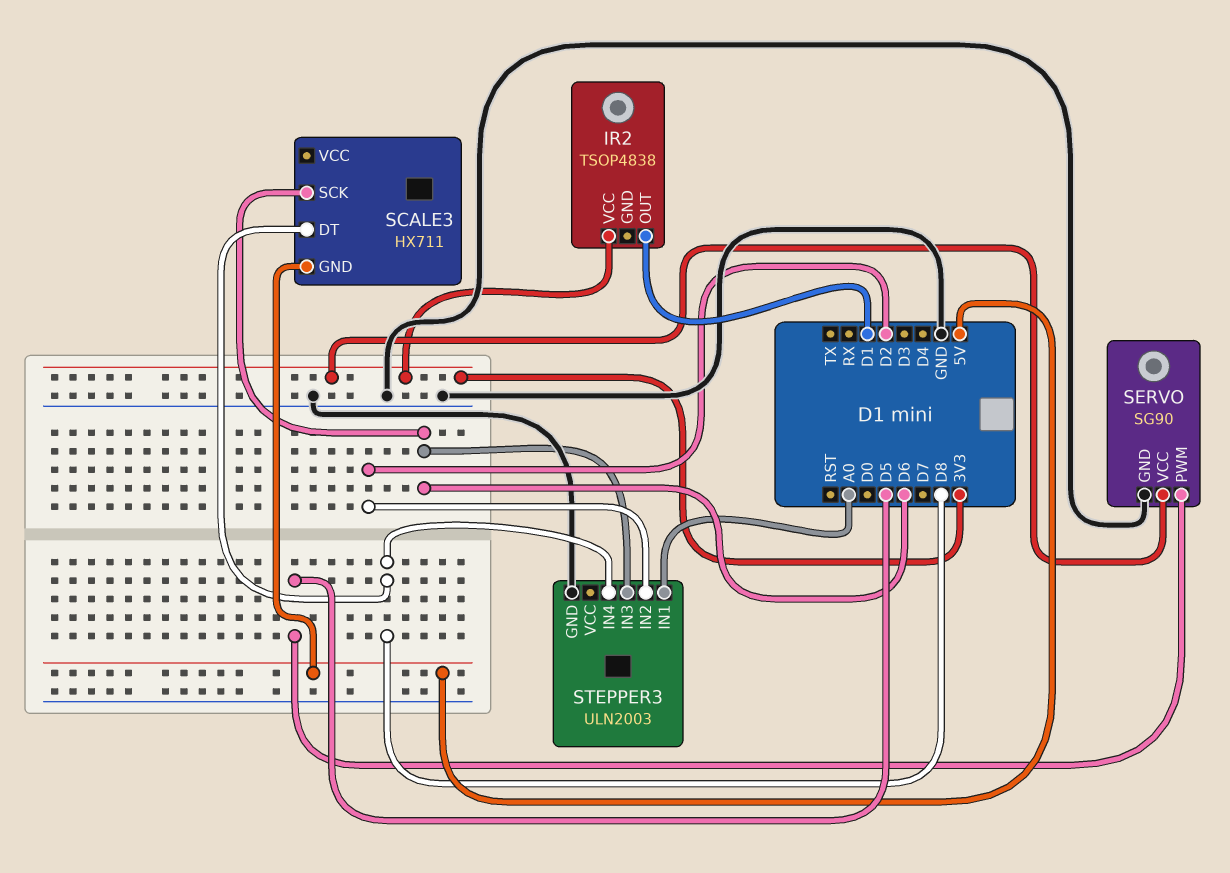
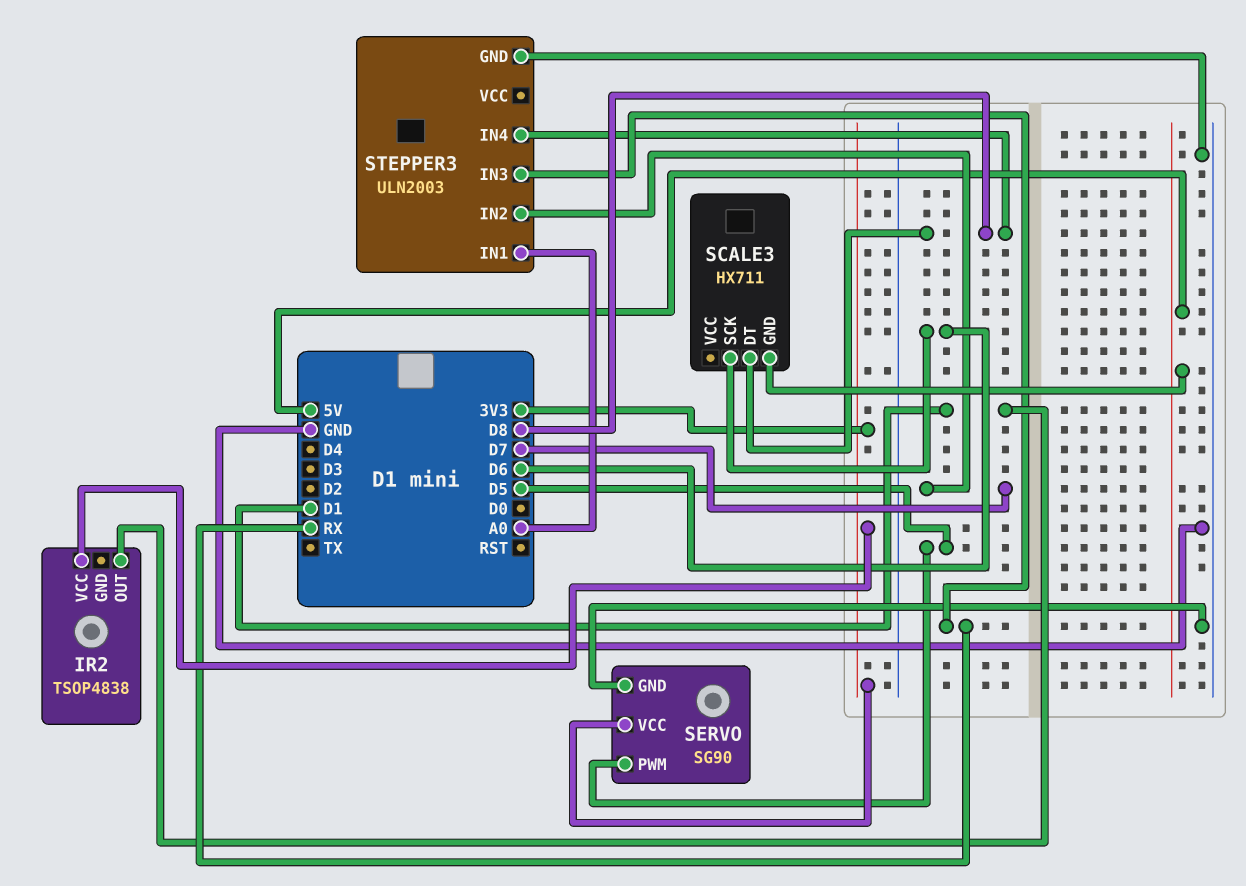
STEPPER3 pin IN2: D2 -> D7
STEPPER3 pin IN3: D6 -> RX

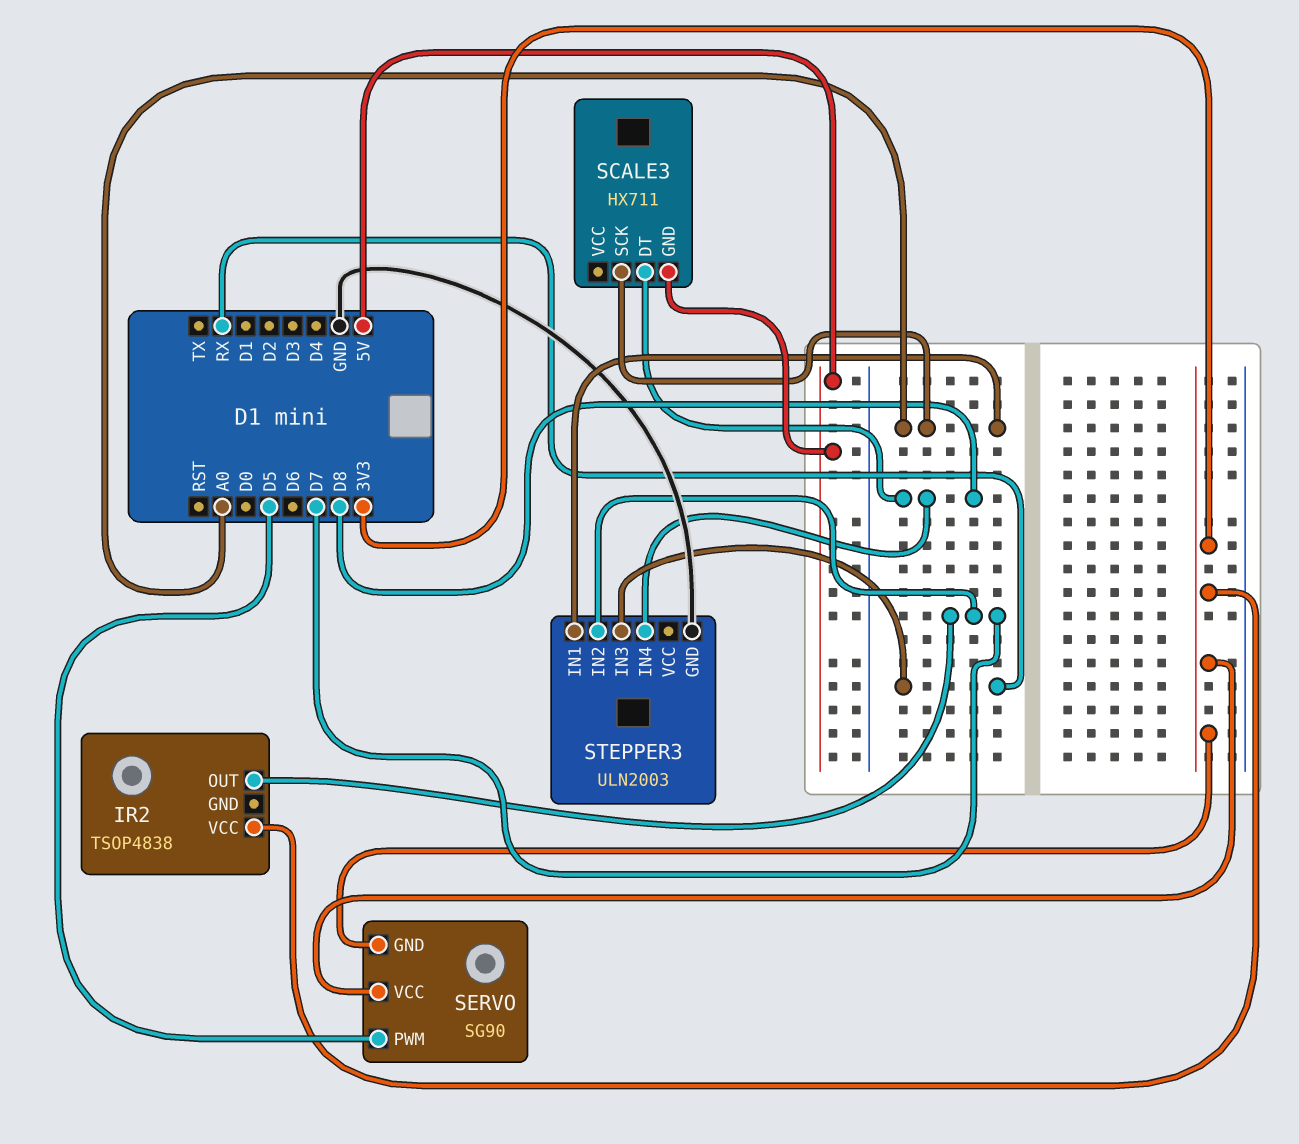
IR2 pin OUT: D1 -> D7
SCALE3 pin SCK: D6 -> A0
SERVO pin GND: GND -> 3V3

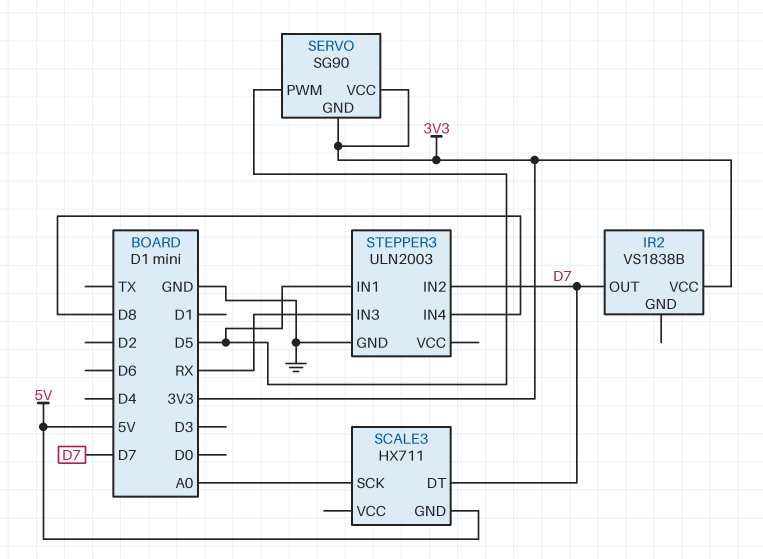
IR2: TSOP4838 -> VS1838B
SCALE3 pin DT: D8 -> D7
STEPPER3 pin IN1: A0 -> D5

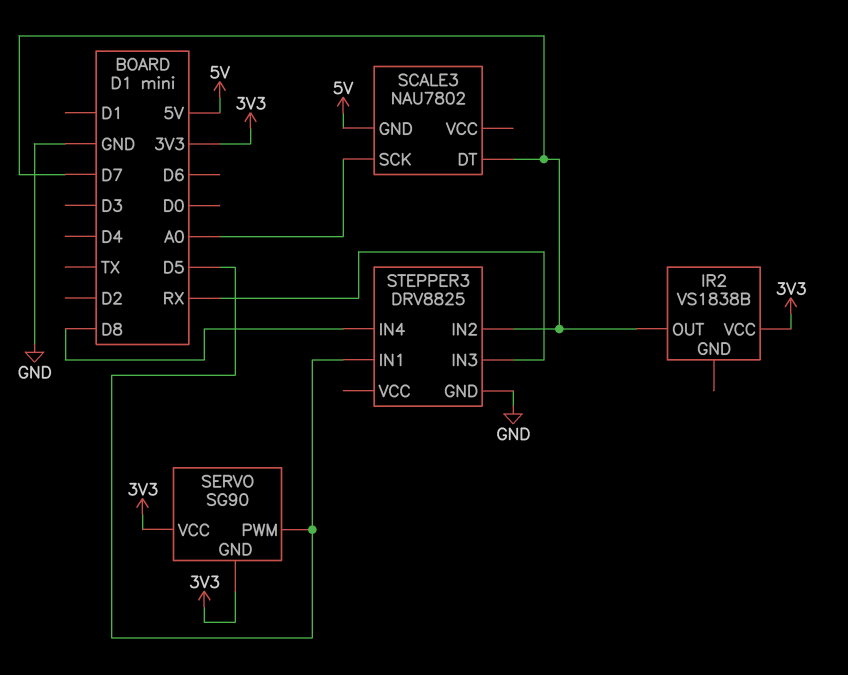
SCALE3: HX711 -> NAU7802
STEPPER3: ULN2003 -> DRV8825

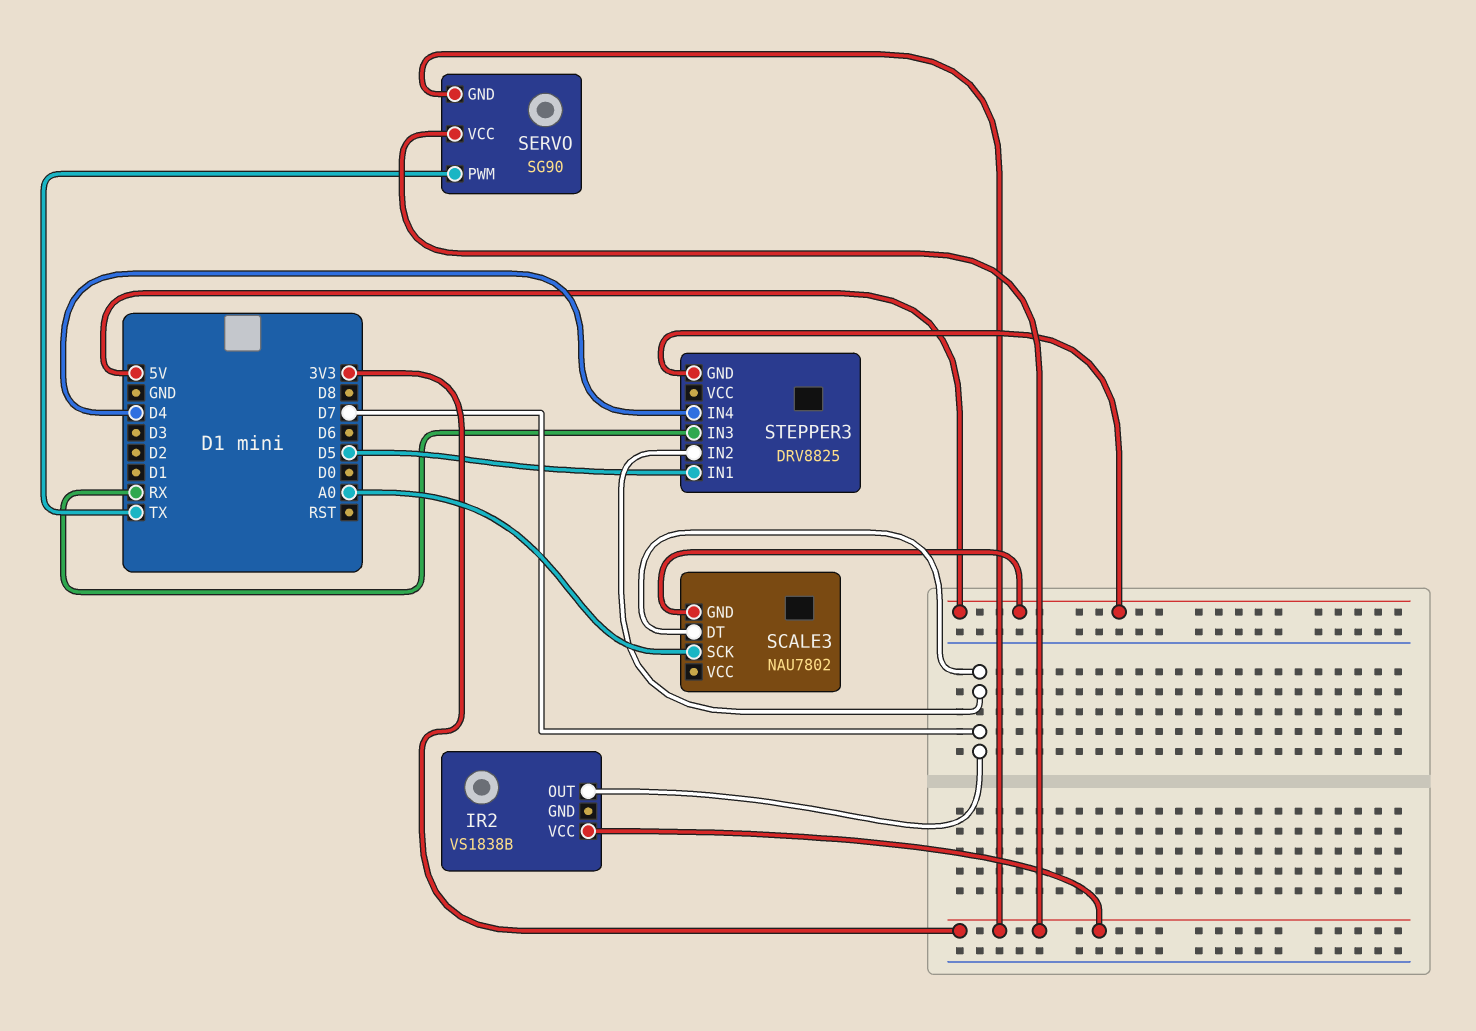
SERVO pin PWM: D5 -> TX
STEPPER3 pin GND: GND -> 5V
STEPPER3 pin IN4: D8 -> D4

